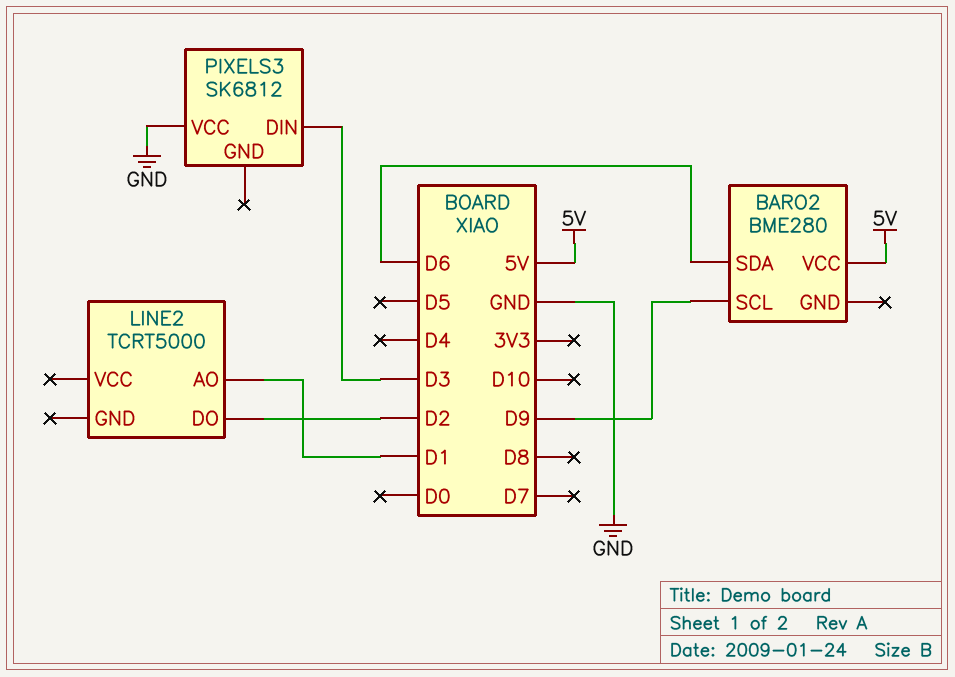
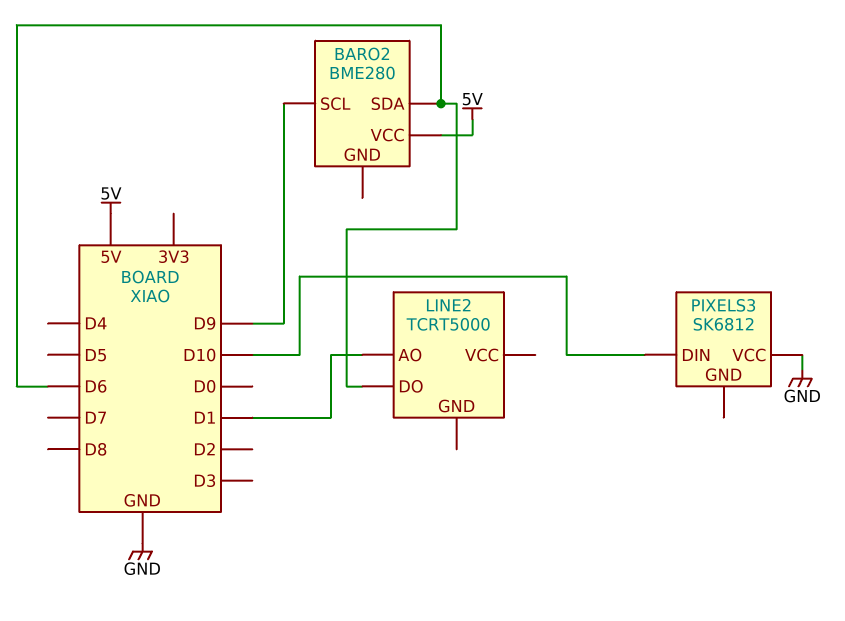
LINE2 pin DO: D2 -> D6
PIXELS3 pin DIN: D3 -> D10

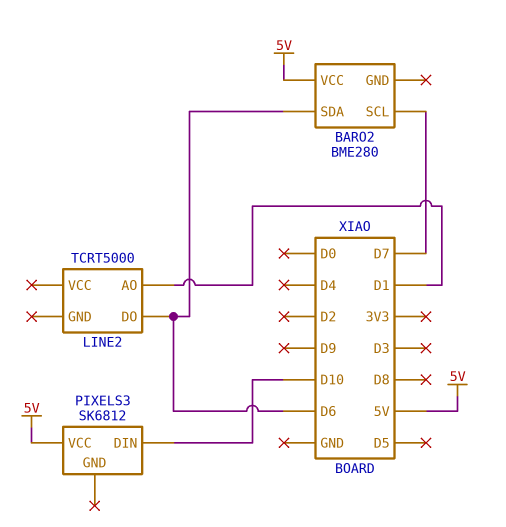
BARO2 pin SCL: D9 -> D7
PIXELS3 pin VCC: GND -> 5V

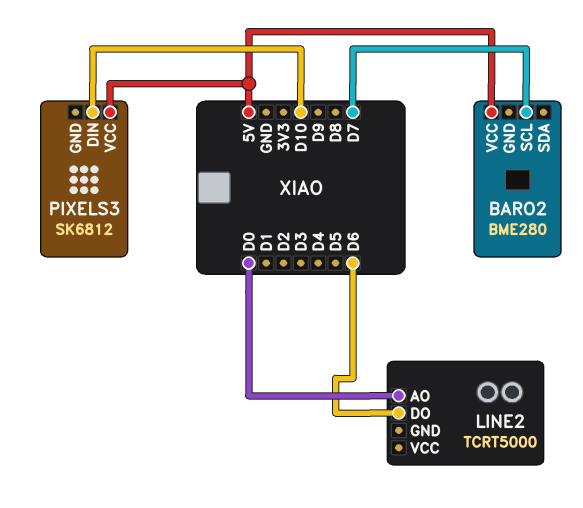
BARO2 pin SDA: D6 -> none
LINE2 pin AO: D1 -> D0

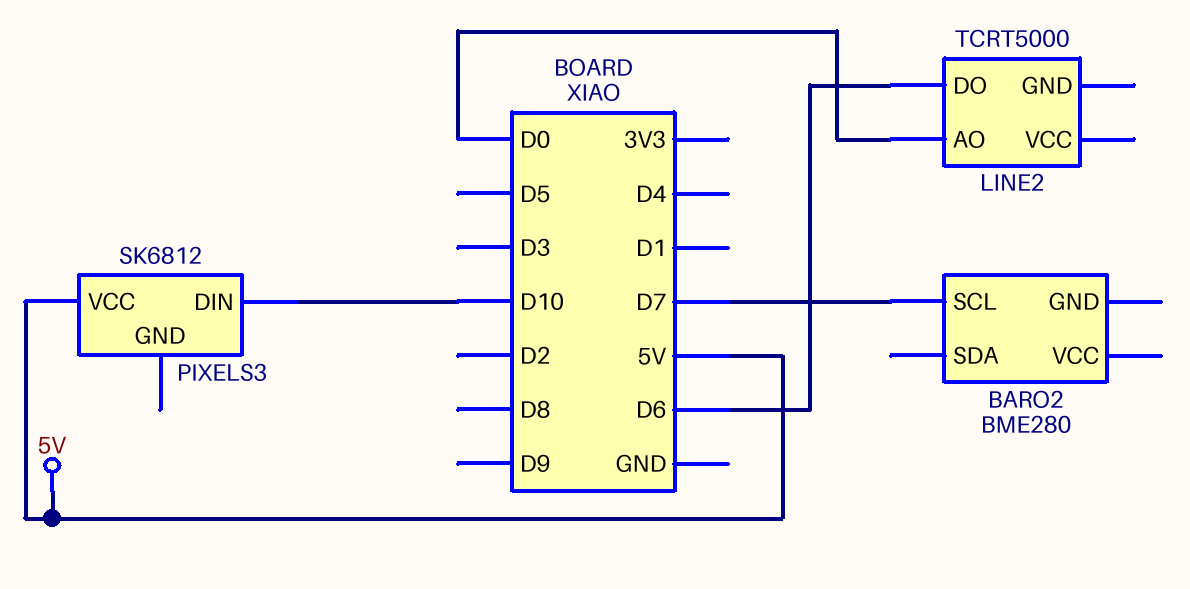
BARO2 pin VCC: 5V -> none

